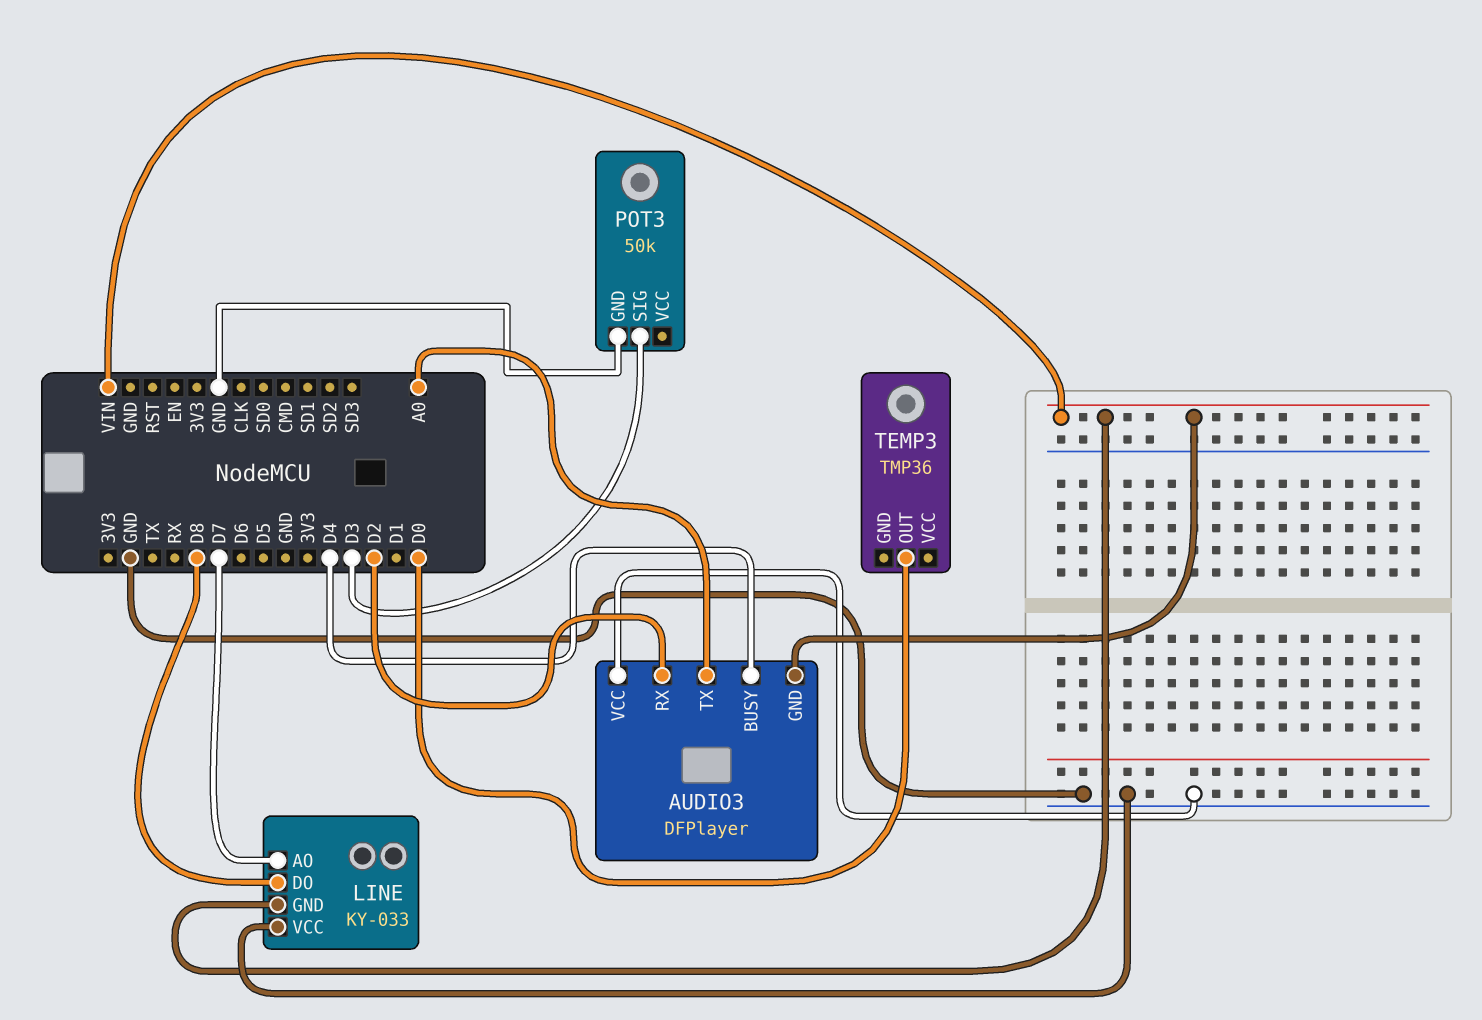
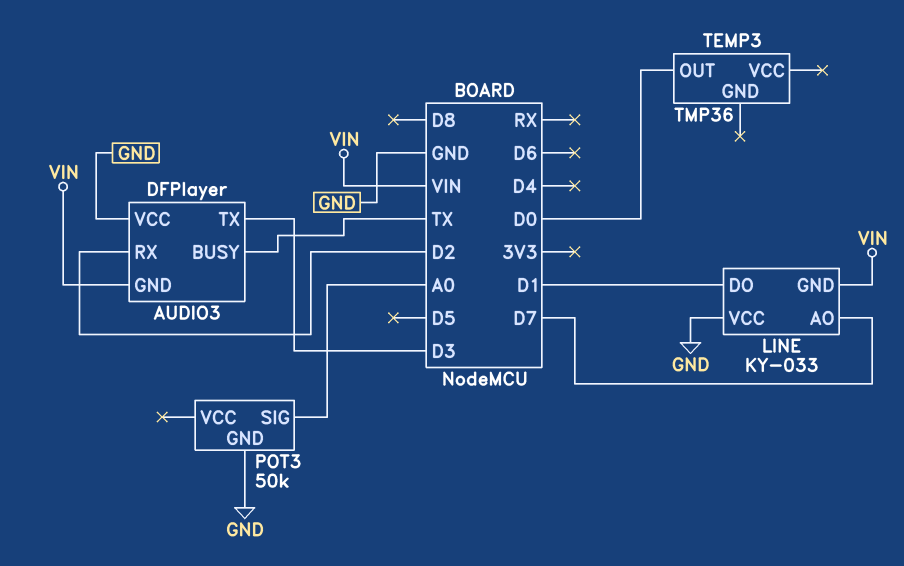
AUDIO3 pin BUSY: D4 -> TX
AUDIO3 pin TX: A0 -> D3
LINE pin DO: D8 -> D1
POT3 pin SIG: D3 -> A0

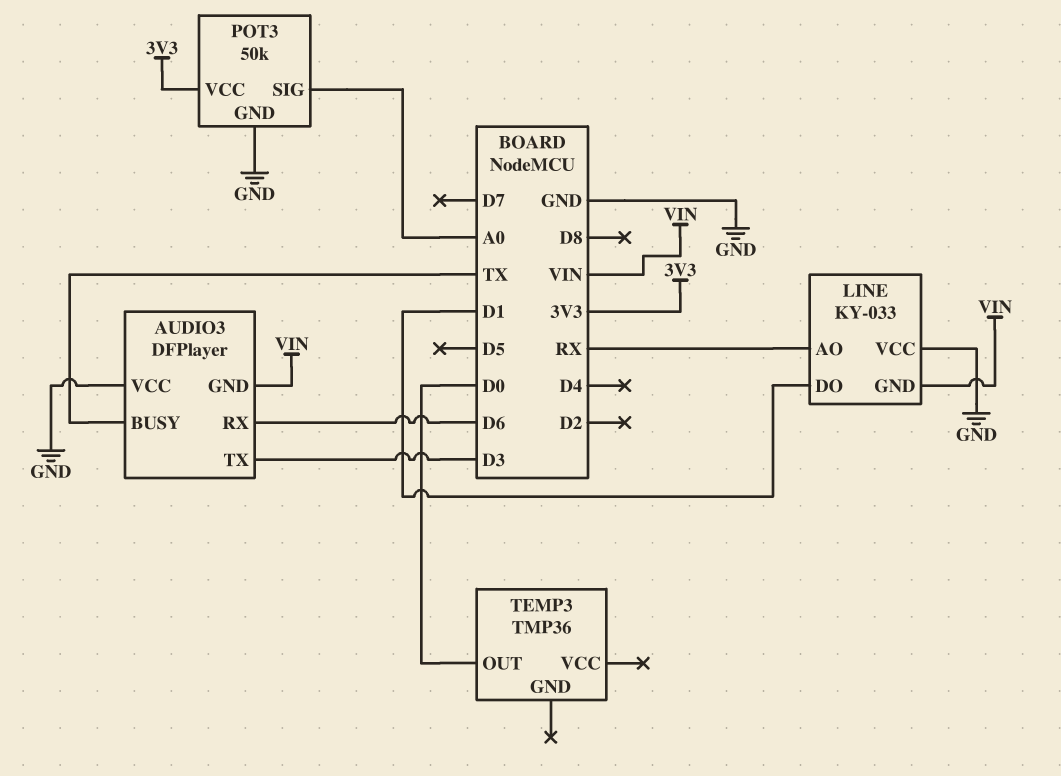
AUDIO3 pin RX: D2 -> D6
LINE pin AO: D7 -> RX
POT3 pin VCC: none -> 3V3

